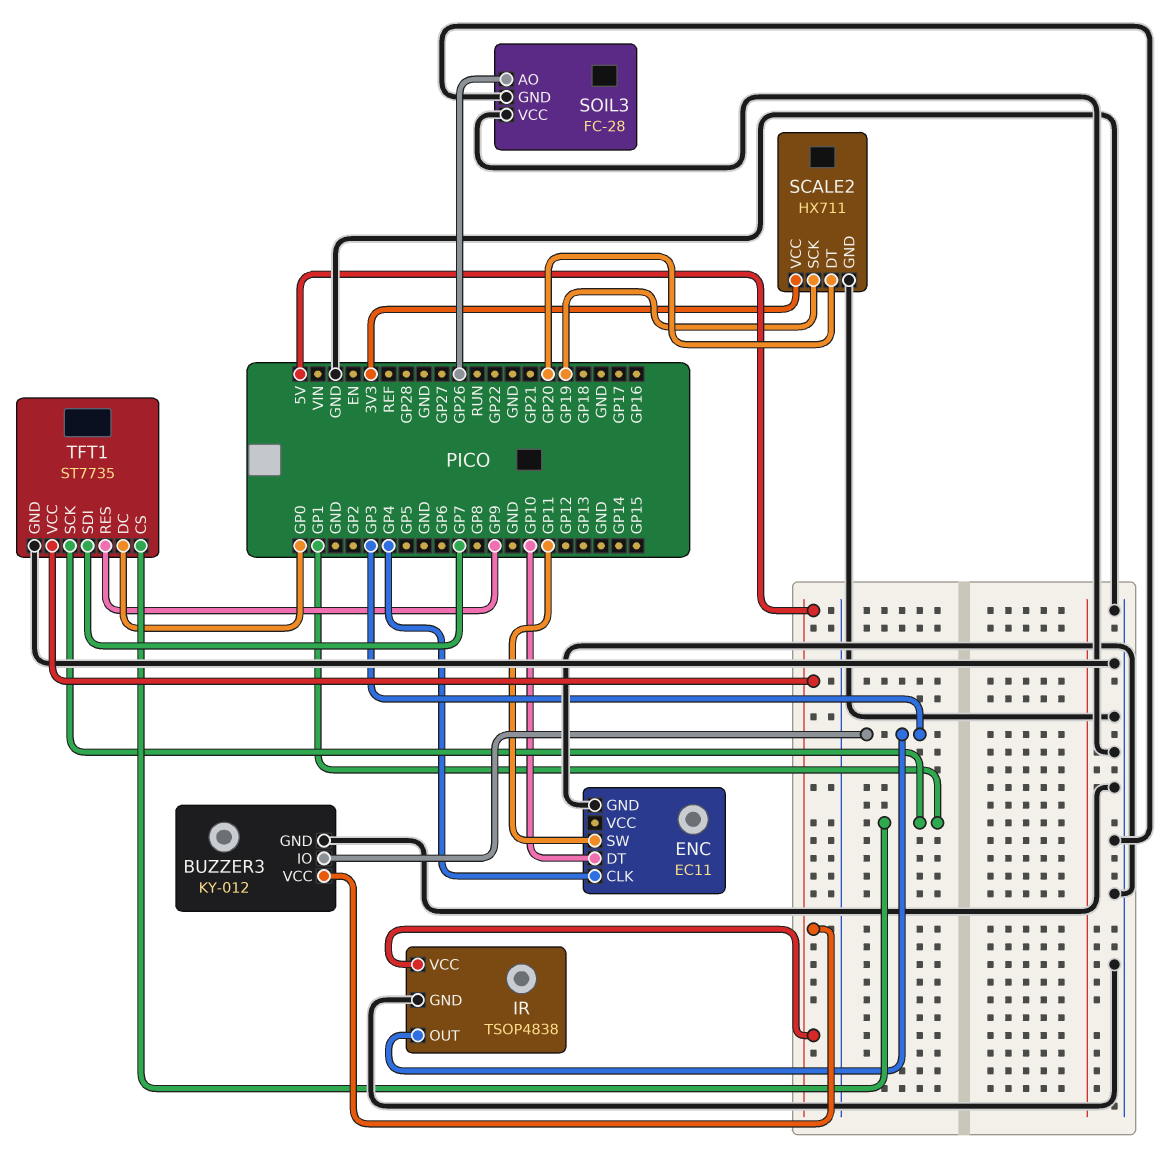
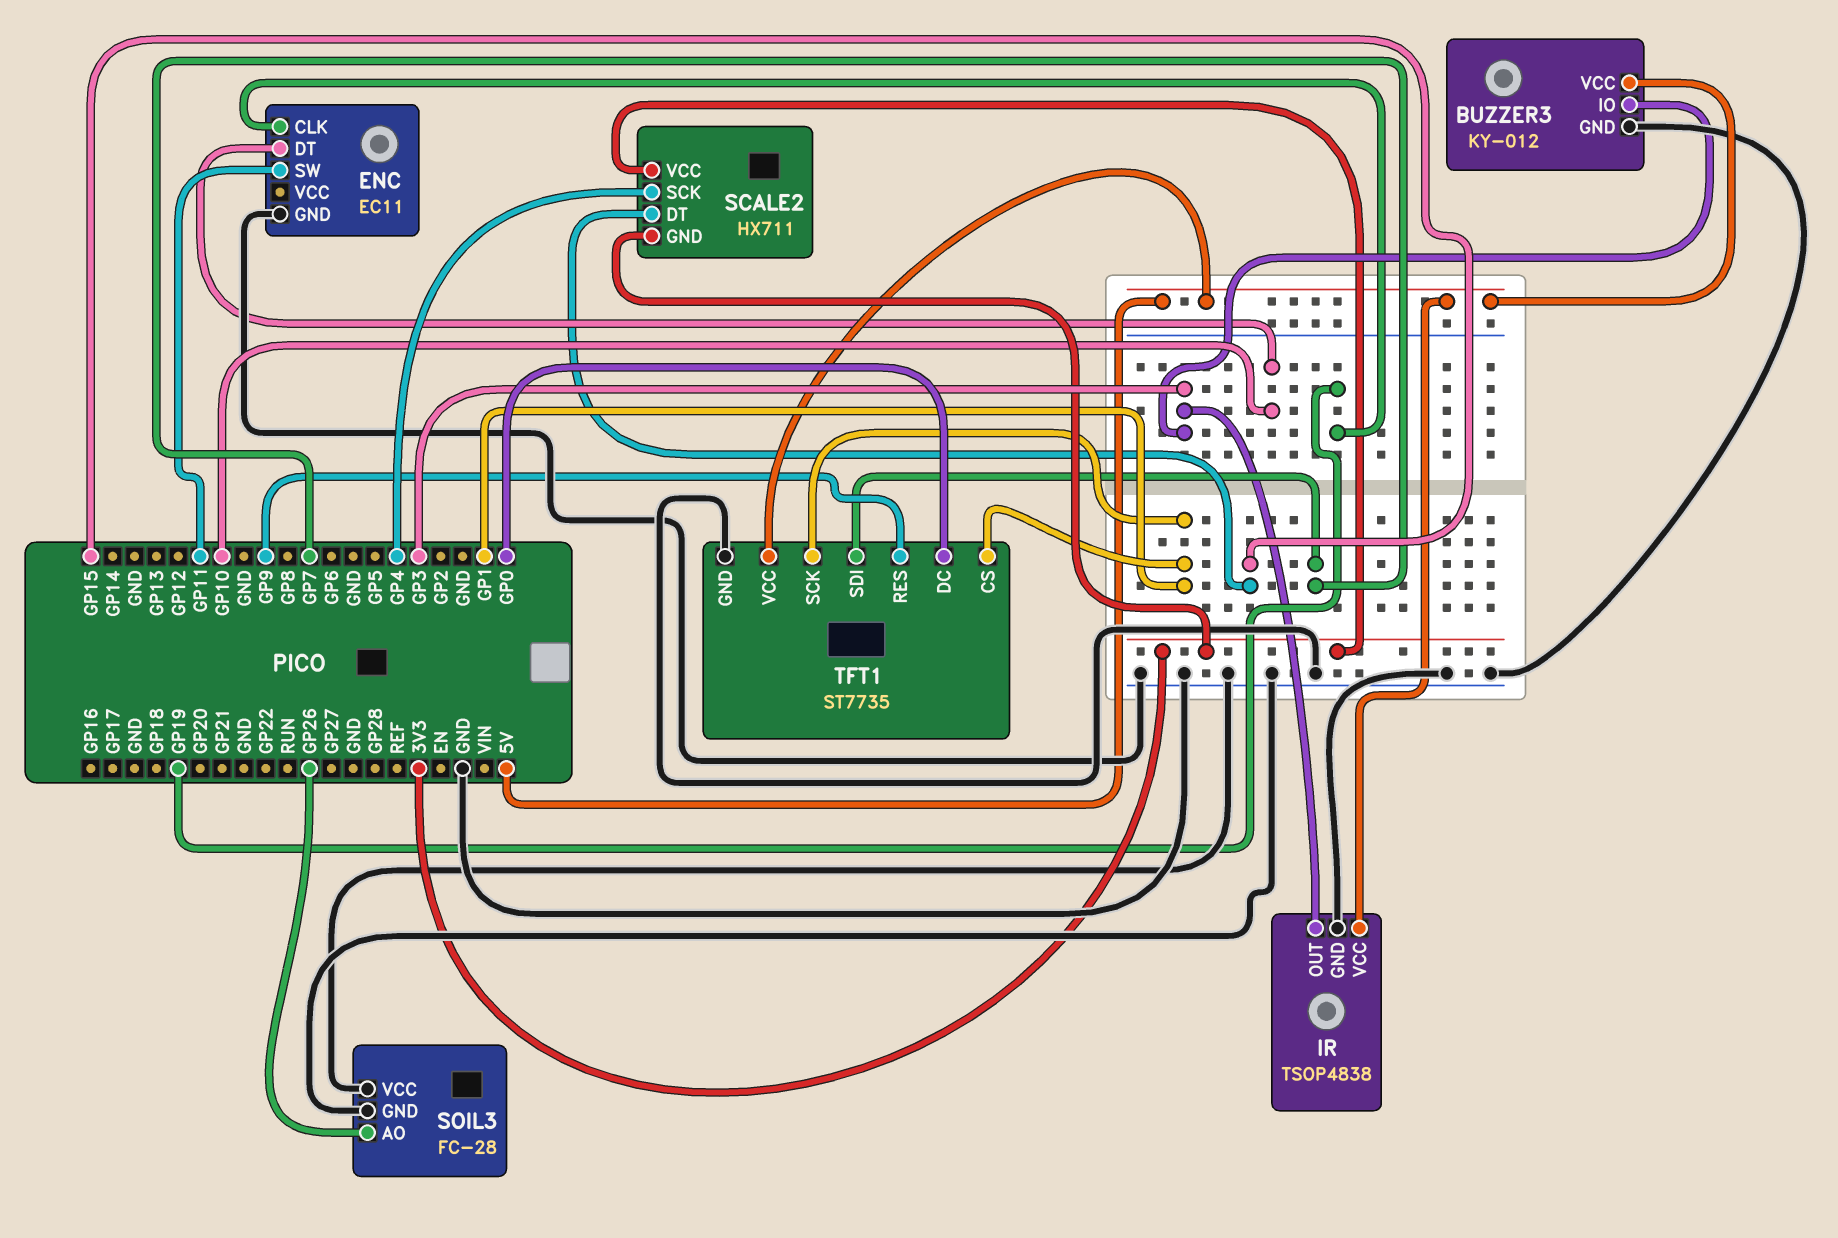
ENC pin CLK: GP4 -> GP19
SCALE2 pin DT: GP20 -> GP15
SCALE2 pin GND: GND -> 3V3
SCALE2 pin SCK: GP19 -> GP4

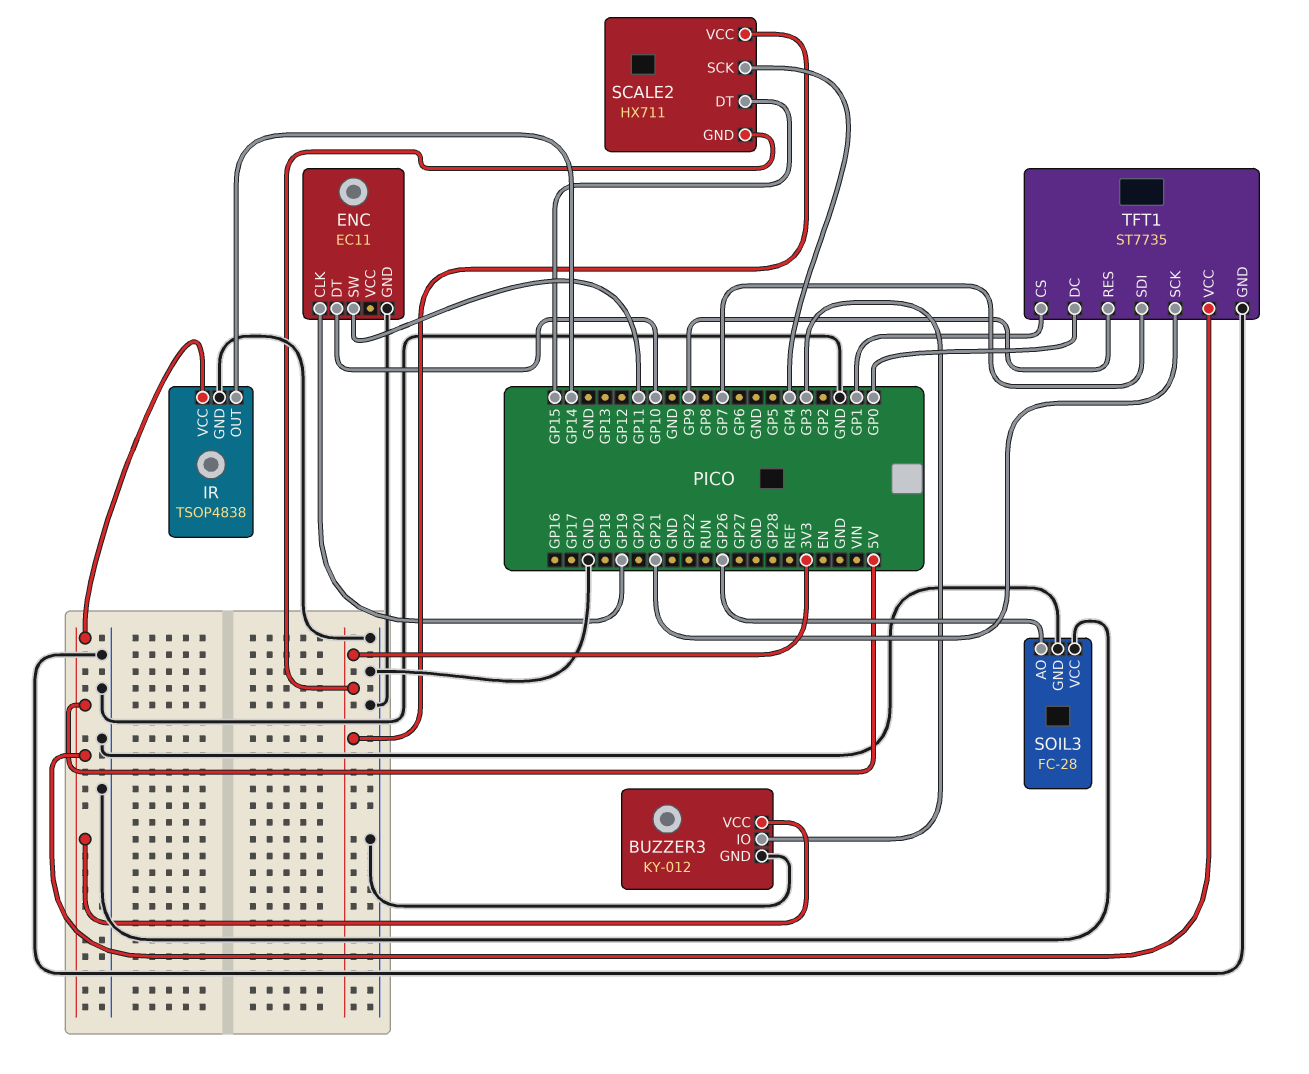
IR pin OUT: GP3 -> GP14
TFT1 pin SCK: GP1 -> GP21

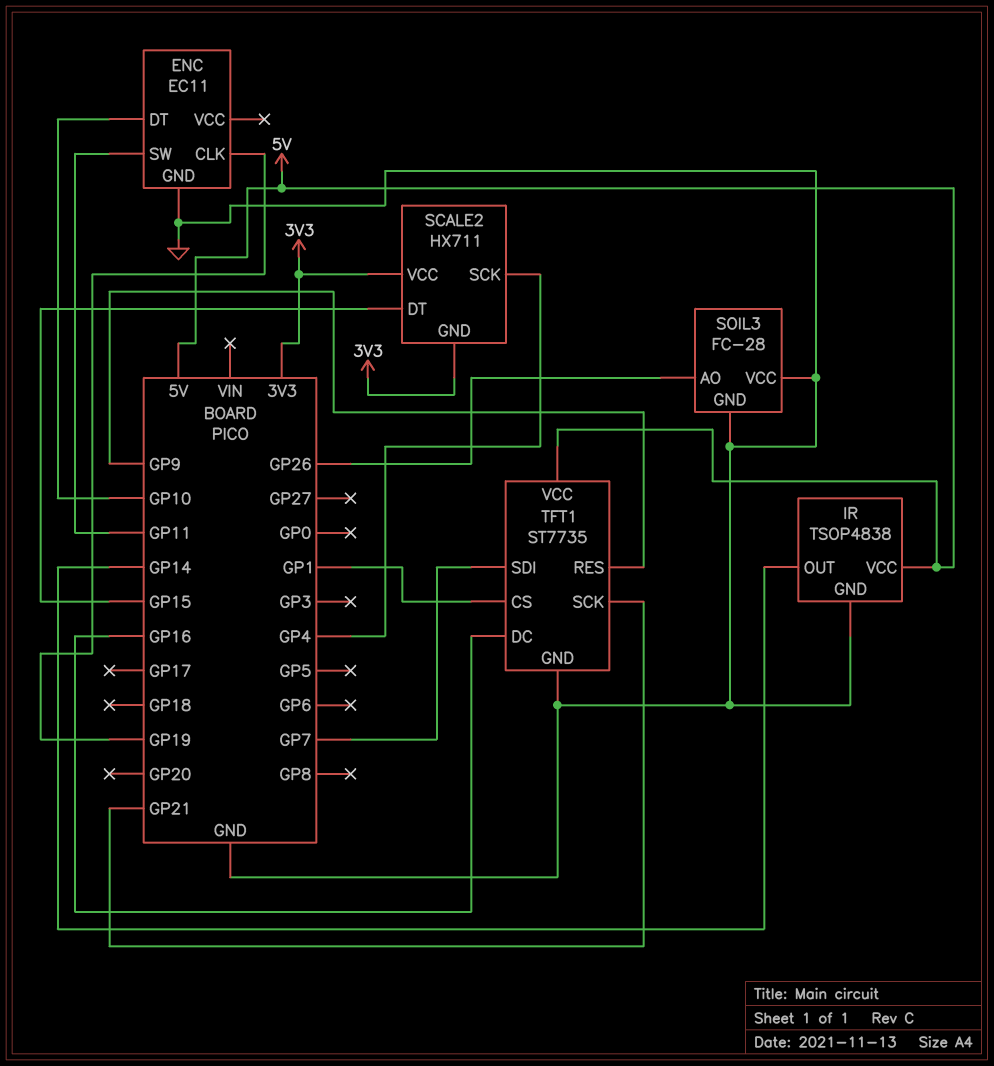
BUZZER3: KY-012 -> none
BUZZER3 pin GND: GND -> none
BUZZER3 pin IO: GP3 -> none
BUZZER3 pin VCC: 5V -> none
TFT1 pin DC: GP0 -> GP16

